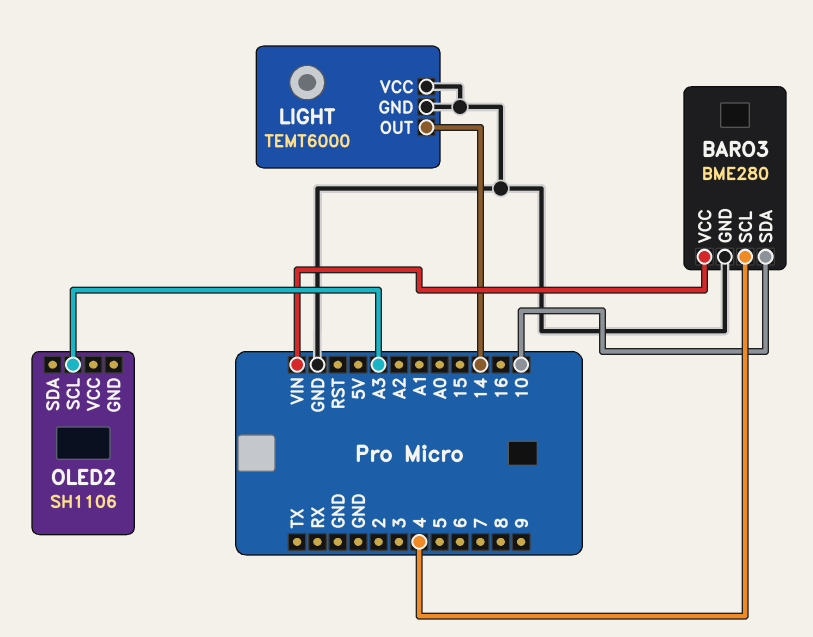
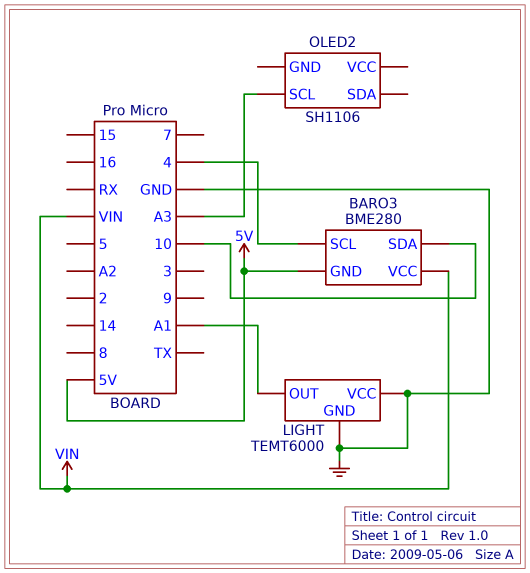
BARO3 pin GND: GND -> 5V
LIGHT pin OUT: 14 -> A1

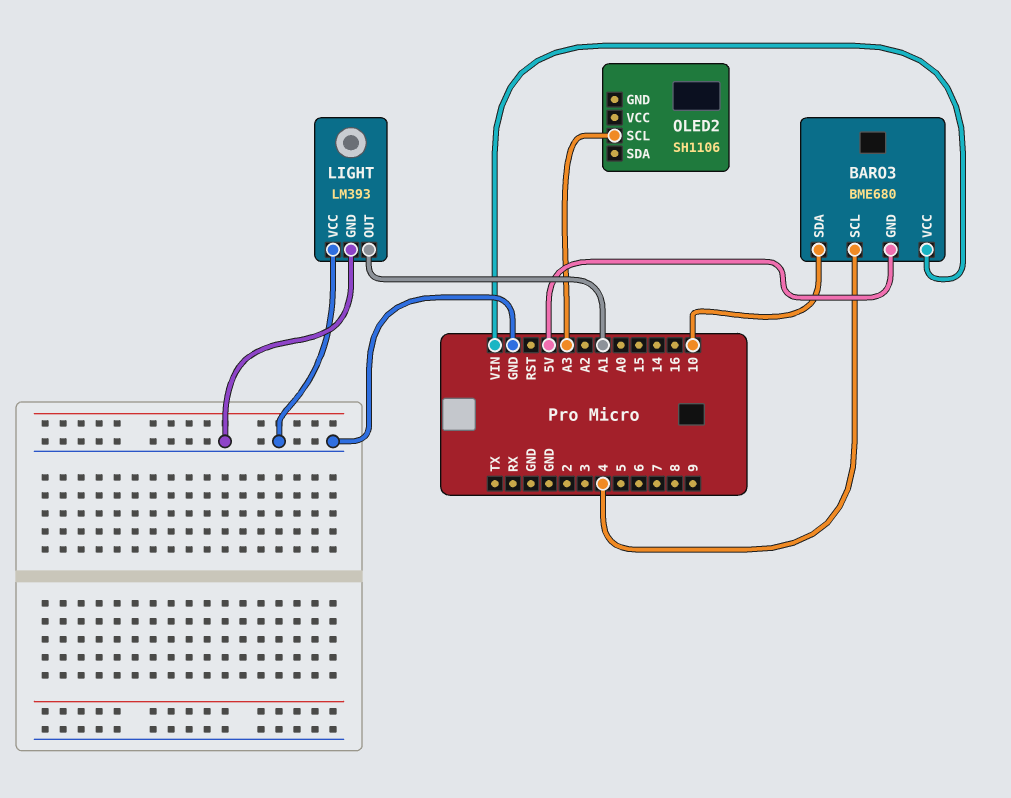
BARO3: BME280 -> BME680
LIGHT: TEMT6000 -> LM393

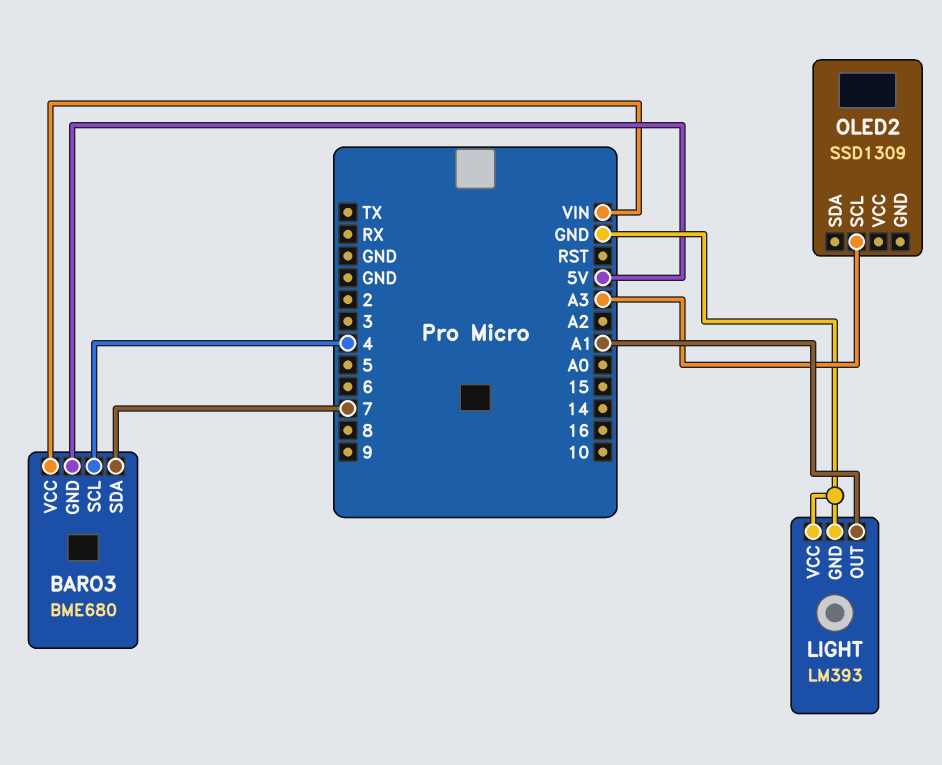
BARO3 pin SDA: 10 -> 7
OLED2: SH1106 -> SSD1309

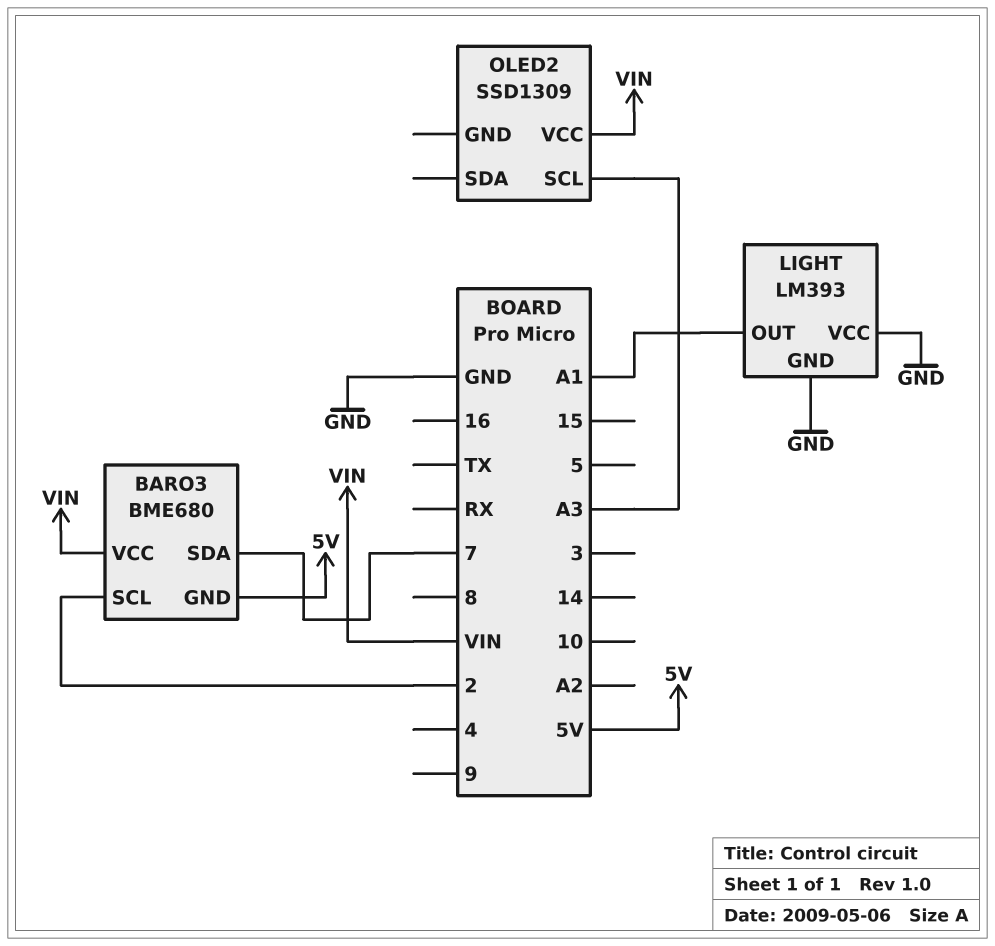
BARO3 pin SCL: 4 -> 2
OLED2 pin VCC: none -> VIN

